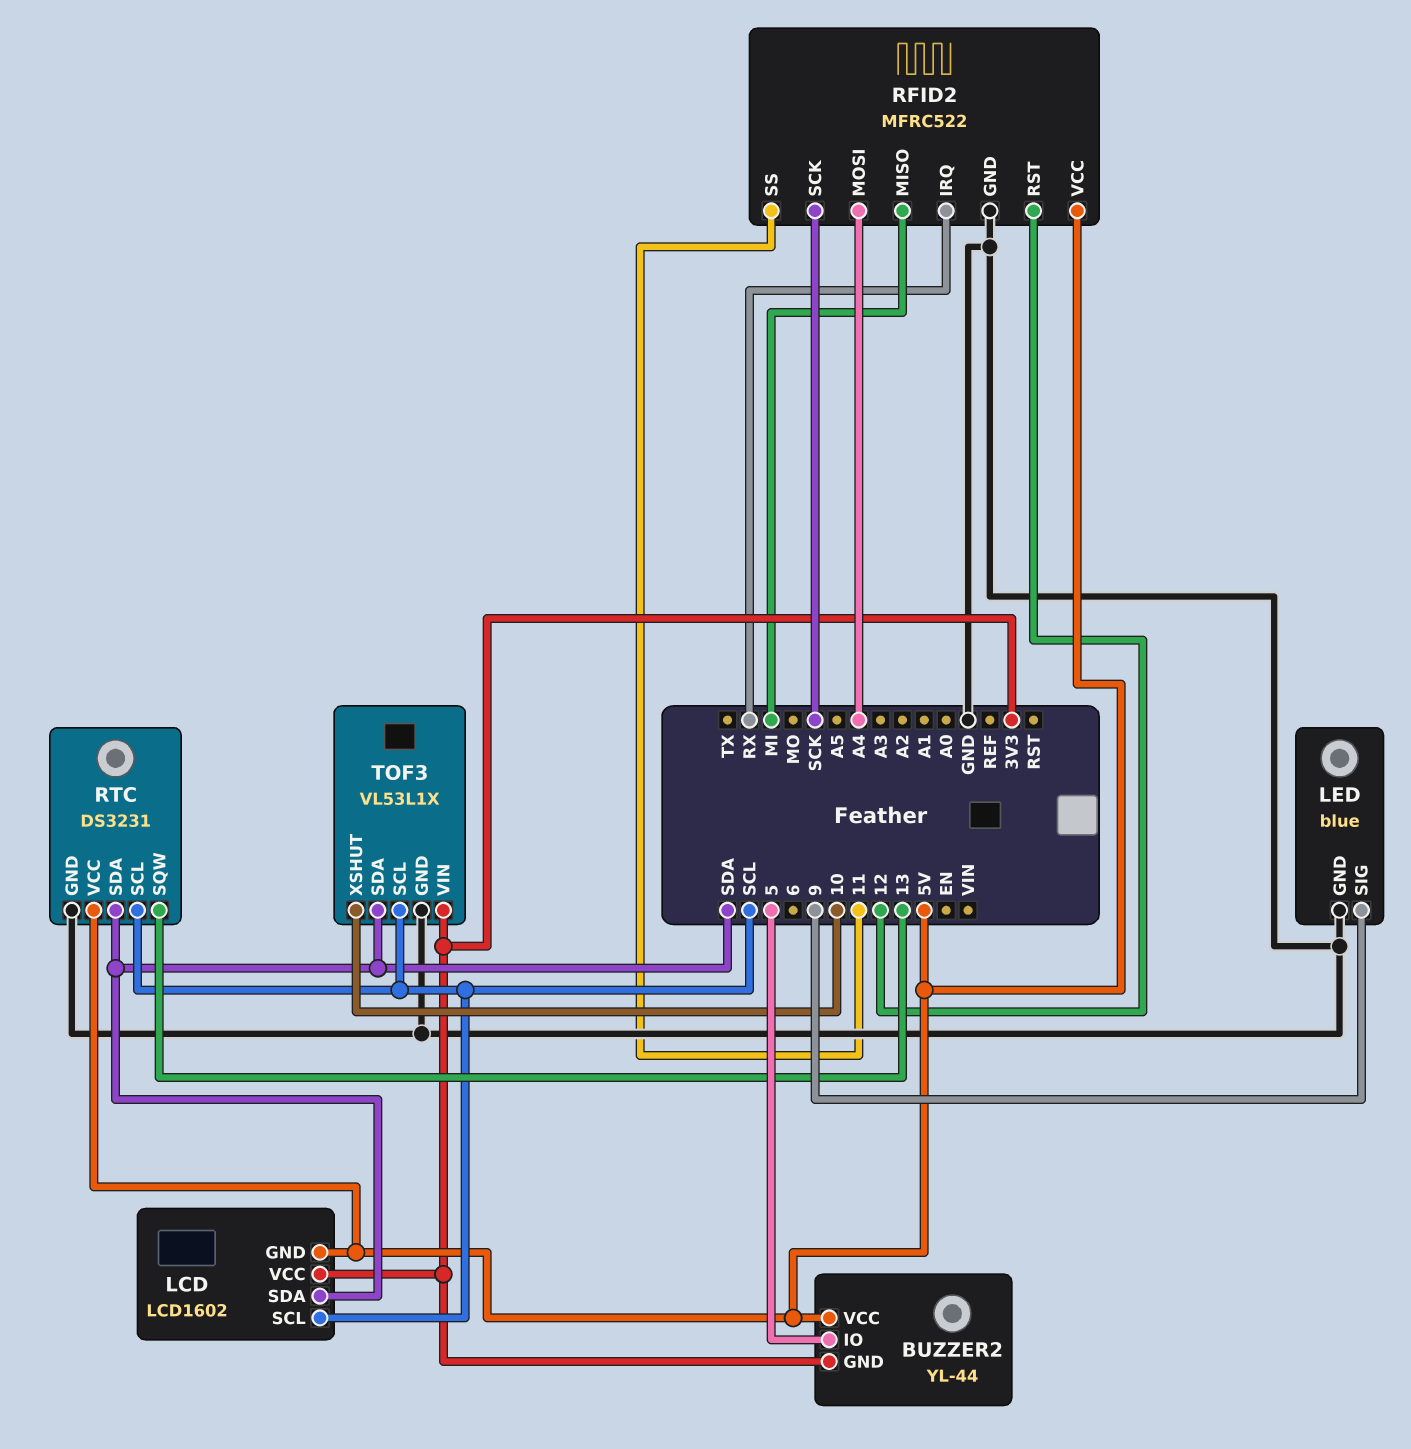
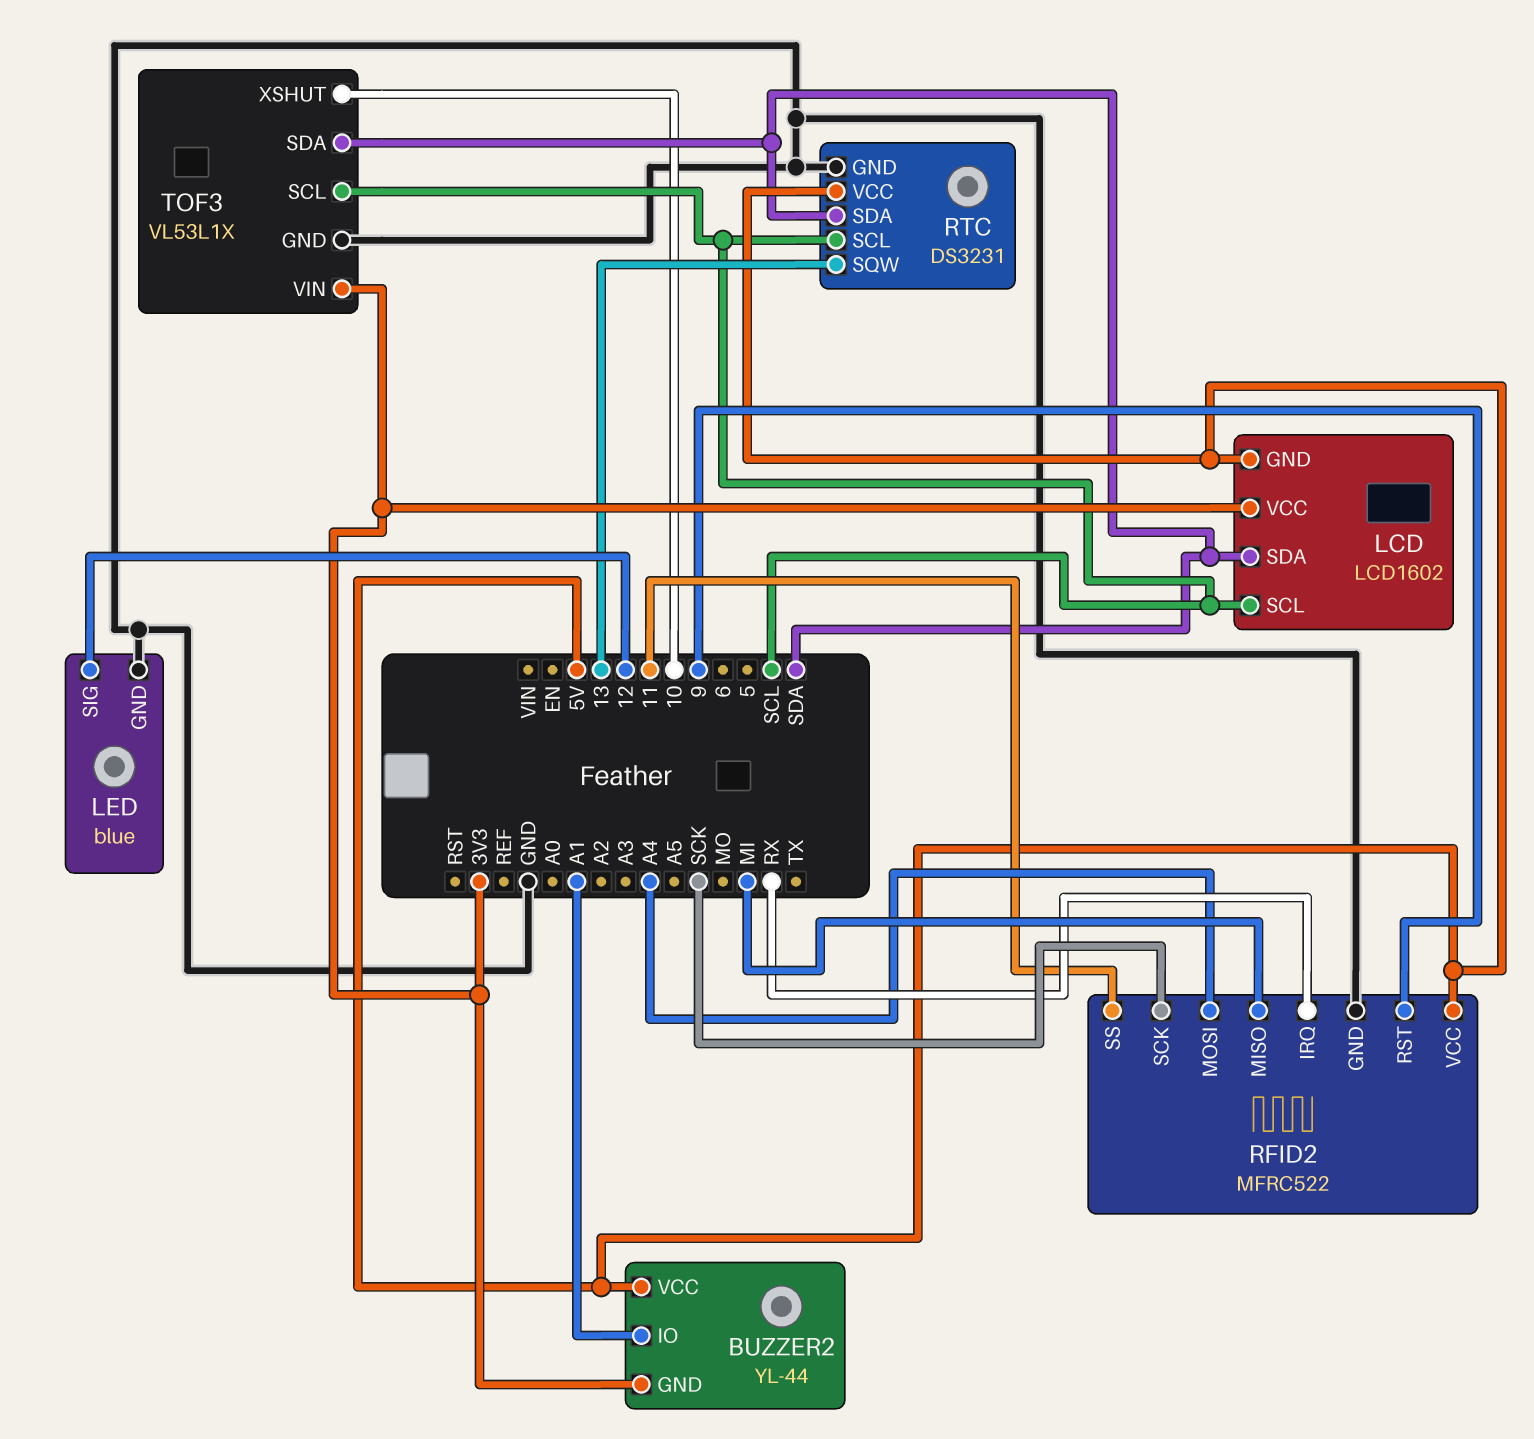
BUZZER2 pin IO: 5 -> A1
LED pin SIG: 9 -> 12
RFID2 pin RST: 12 -> 9

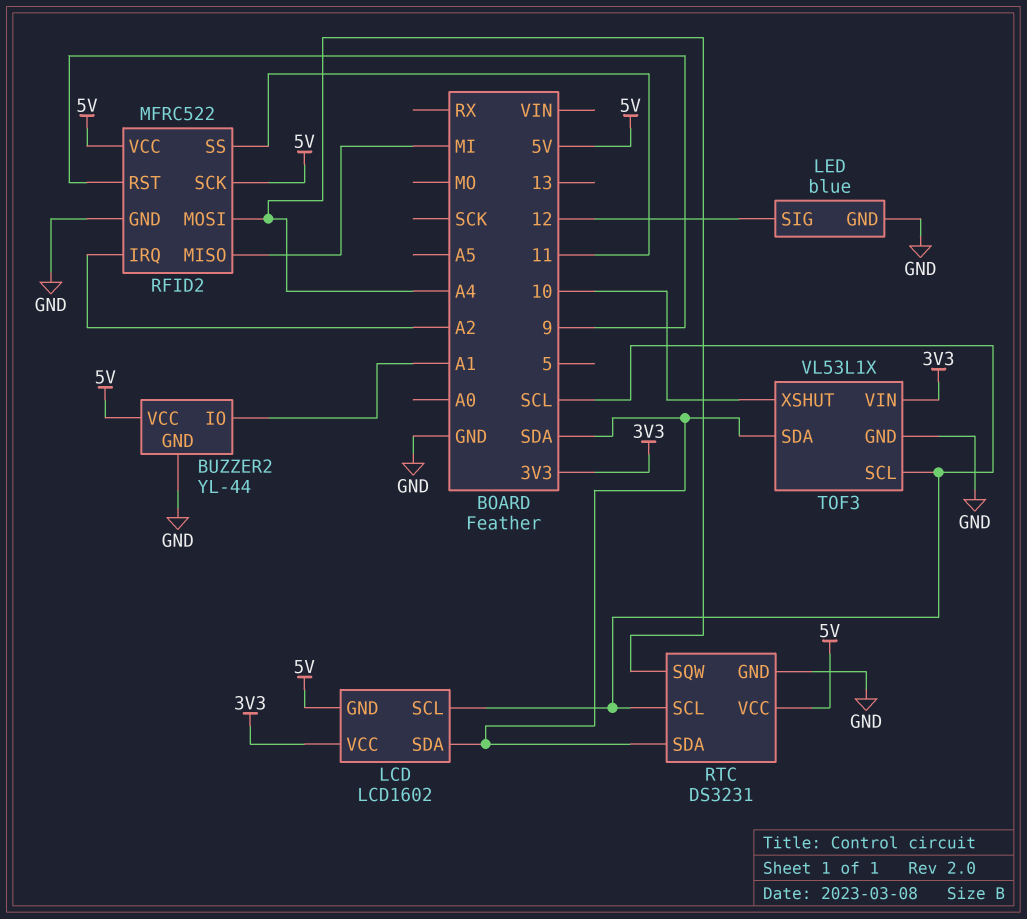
BUZZER2 pin GND: 3V3 -> GND
RFID2 pin IRQ: RX -> A2
RFID2 pin SCK: SCK -> 5V
RTC pin SQW: 13 -> A4

